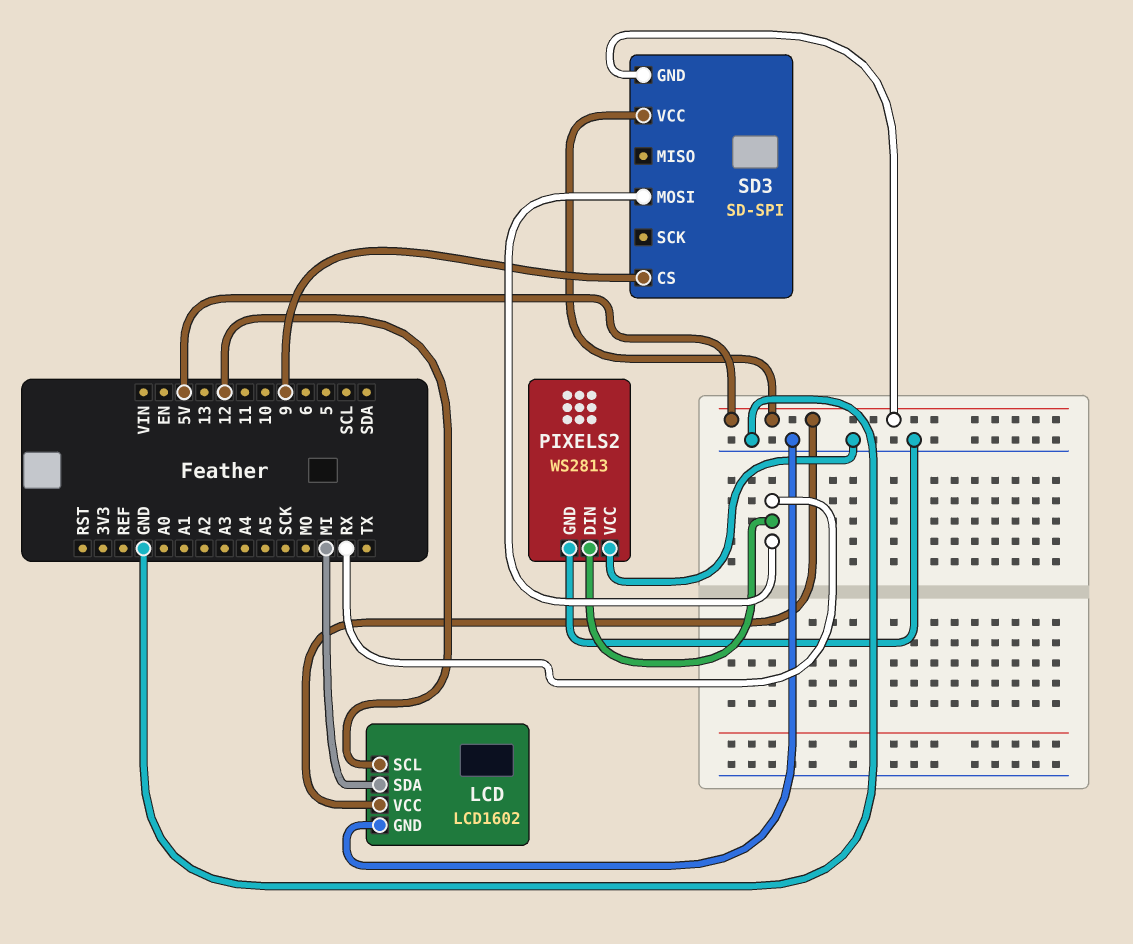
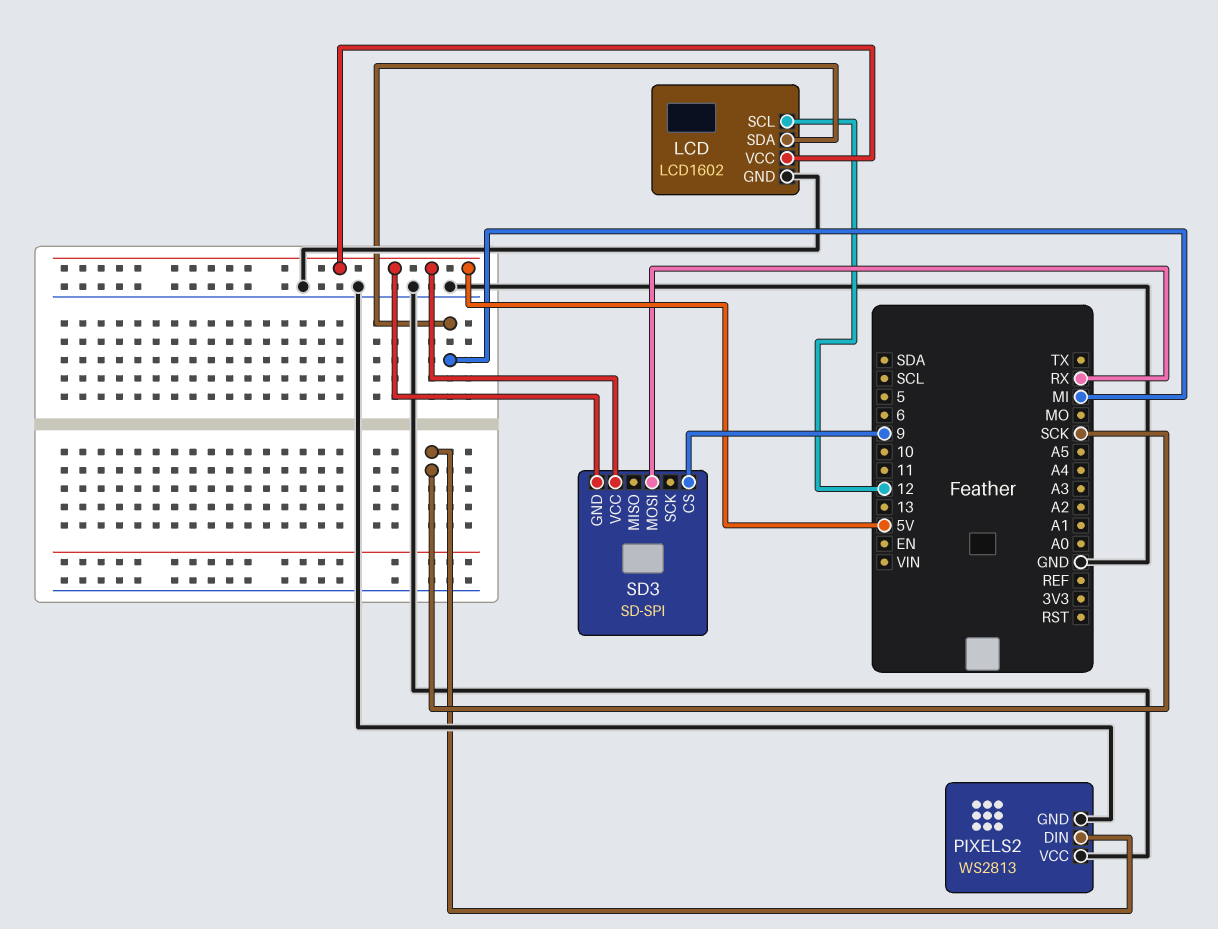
PIXELS2 pin DIN: RX -> SCK

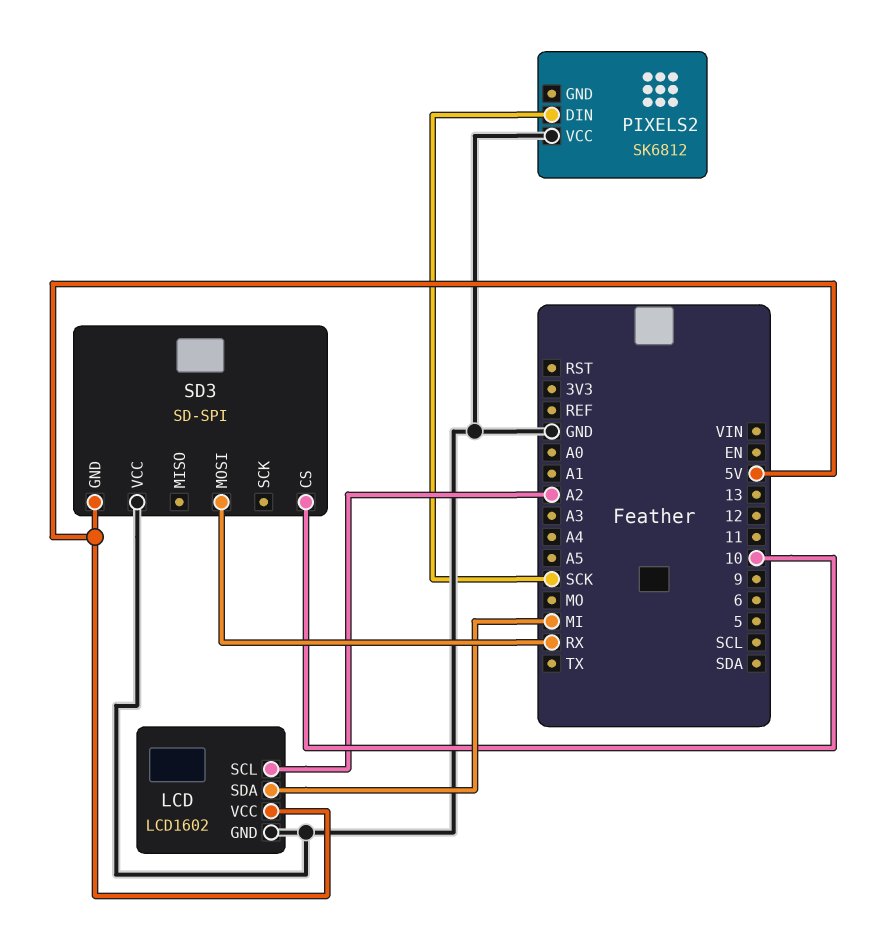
LCD pin SCL: 12 -> A2
PIXELS2: WS2813 -> SK6812
PIXELS2 pin GND: GND -> none
SD3 pin CS: 9 -> 10
SD3 pin VCC: 5V -> GND

